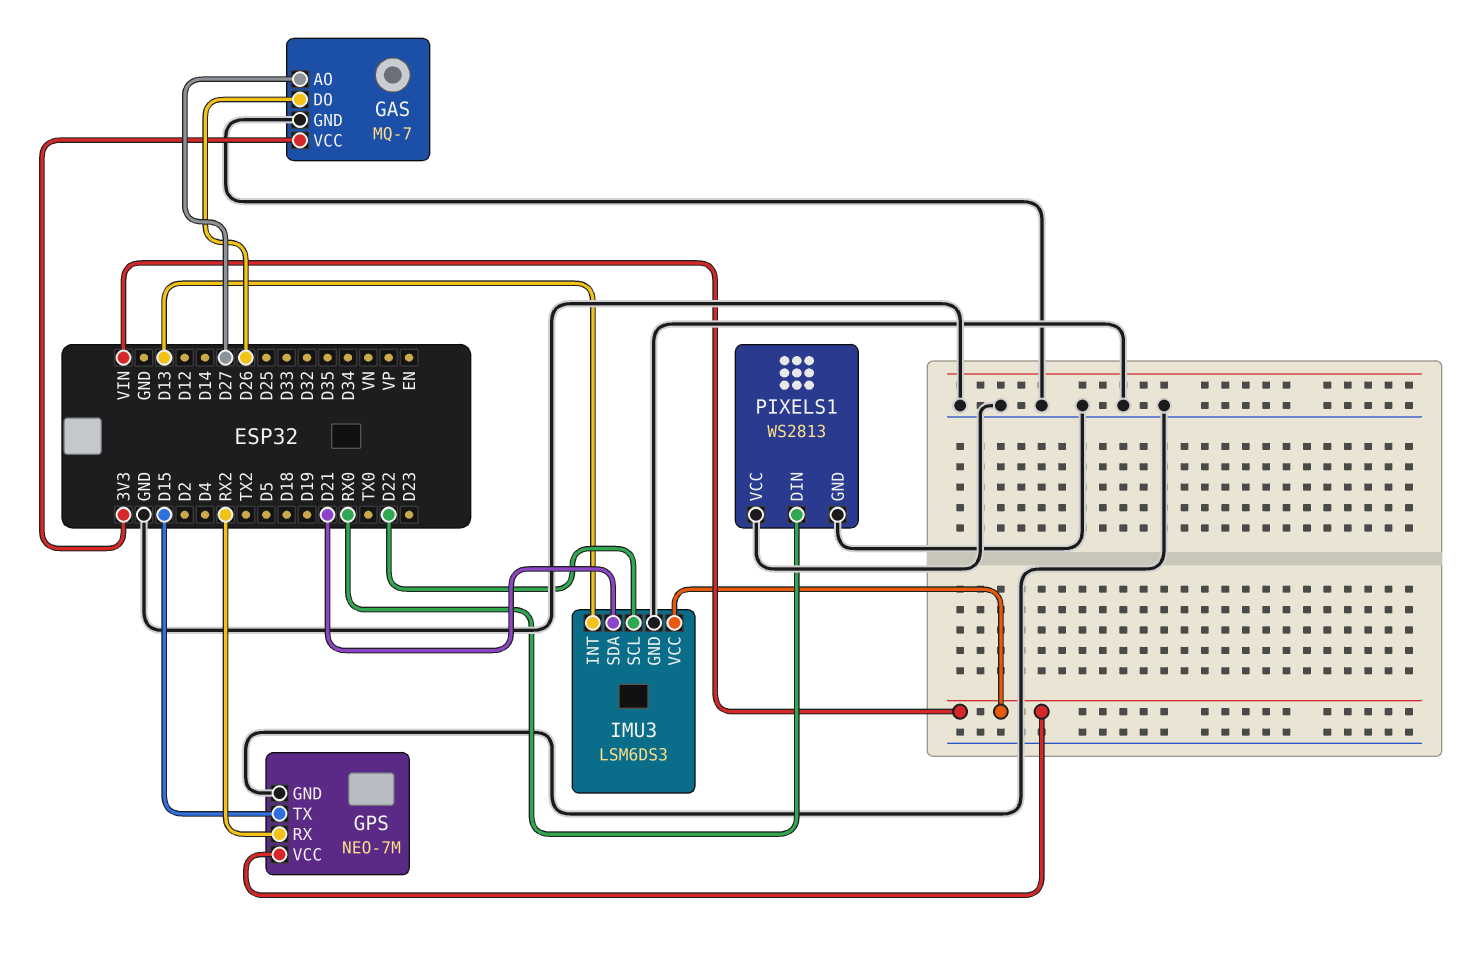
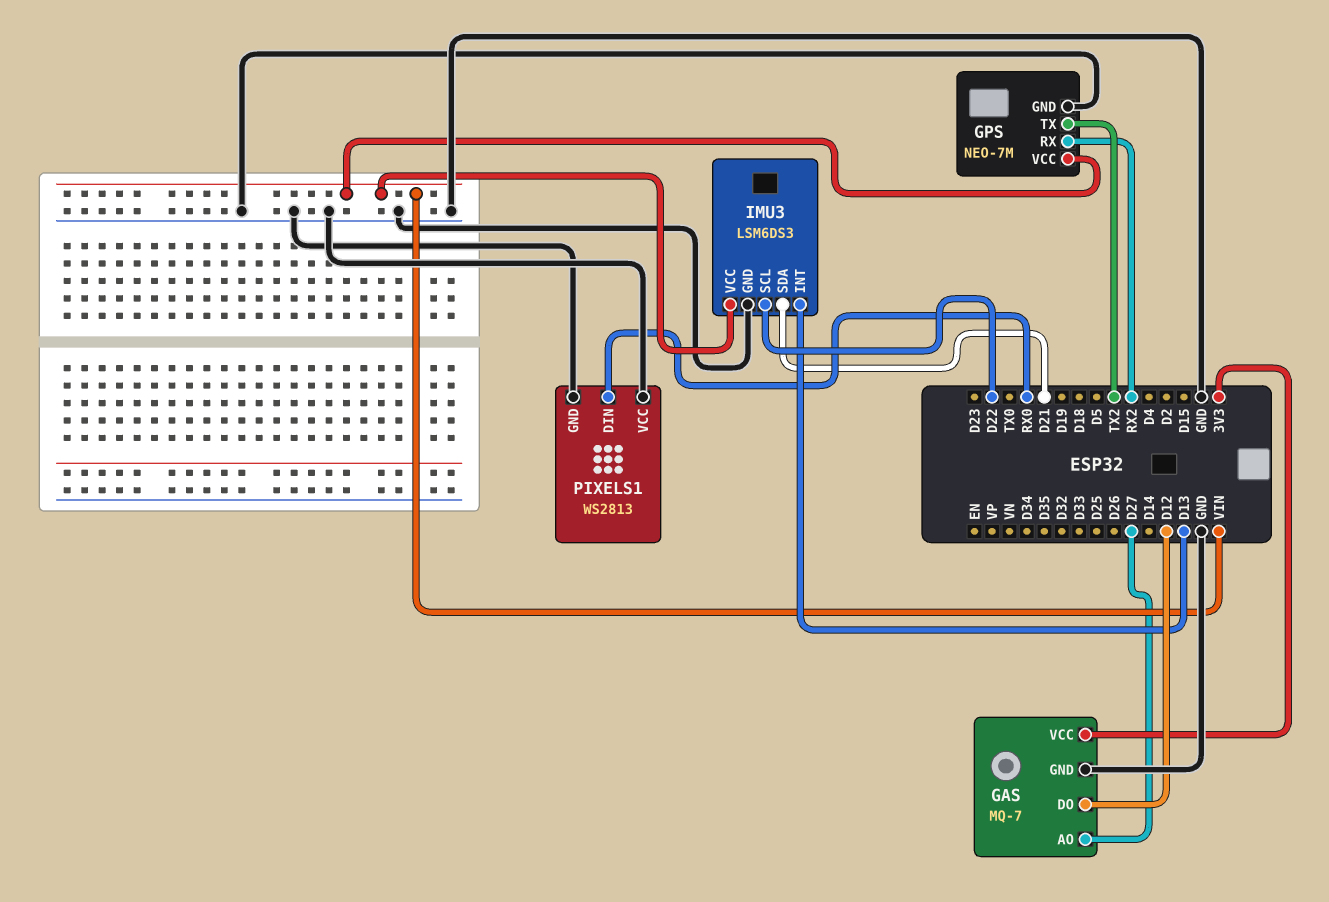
GAS pin DO: D26 -> D12
GPS pin TX: D15 -> TX2

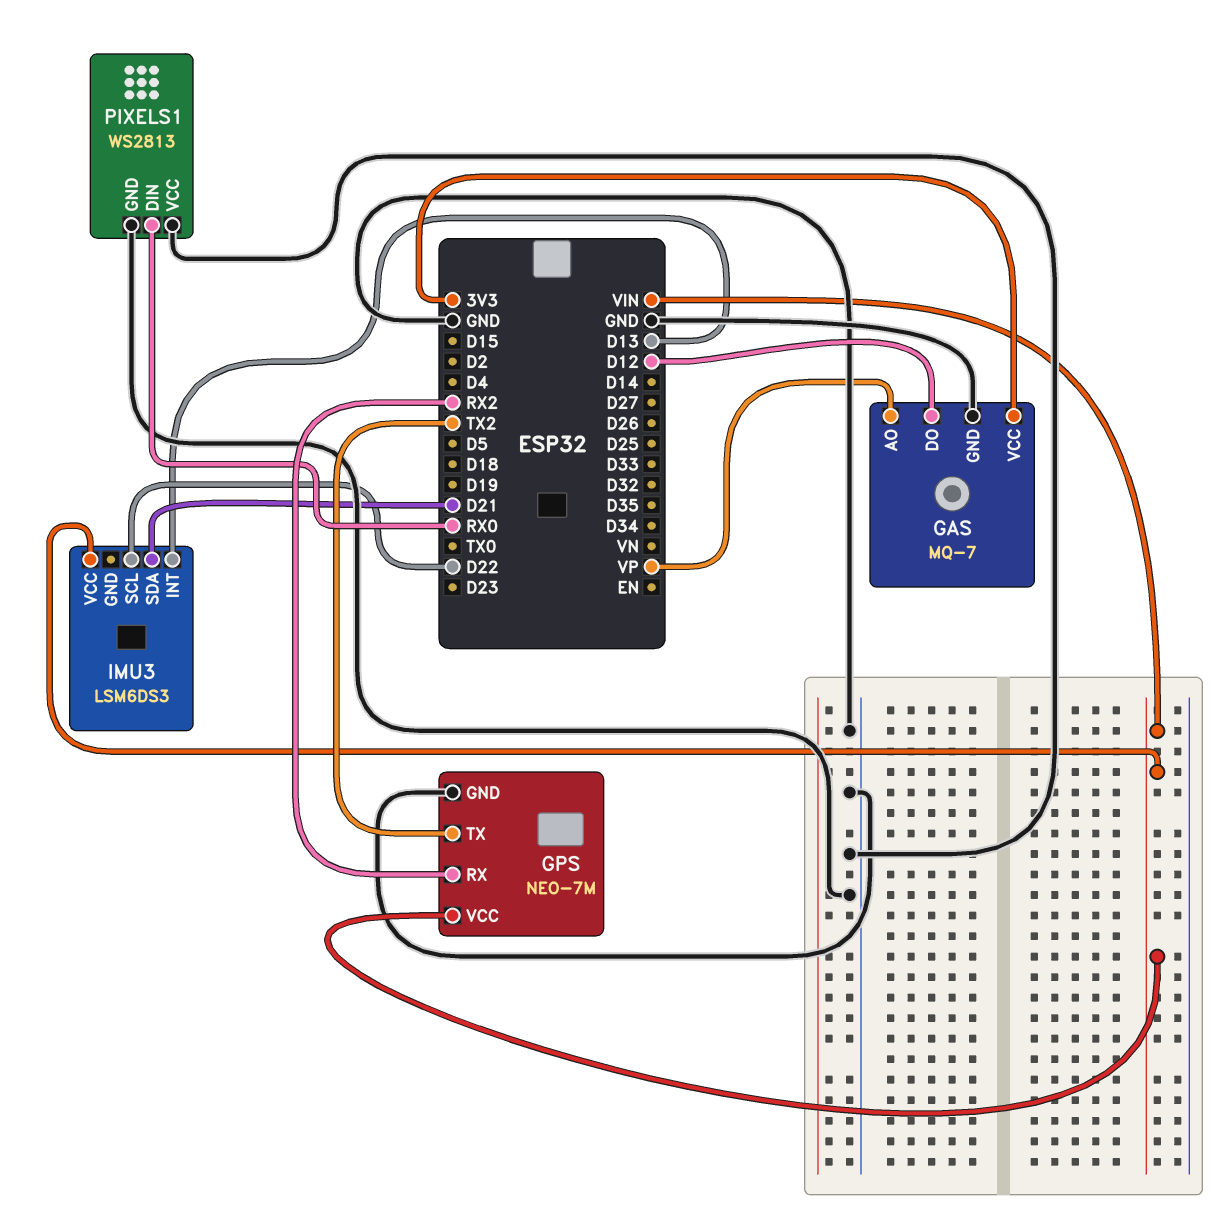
GAS pin AO: D27 -> VP
IMU3 pin GND: GND -> none

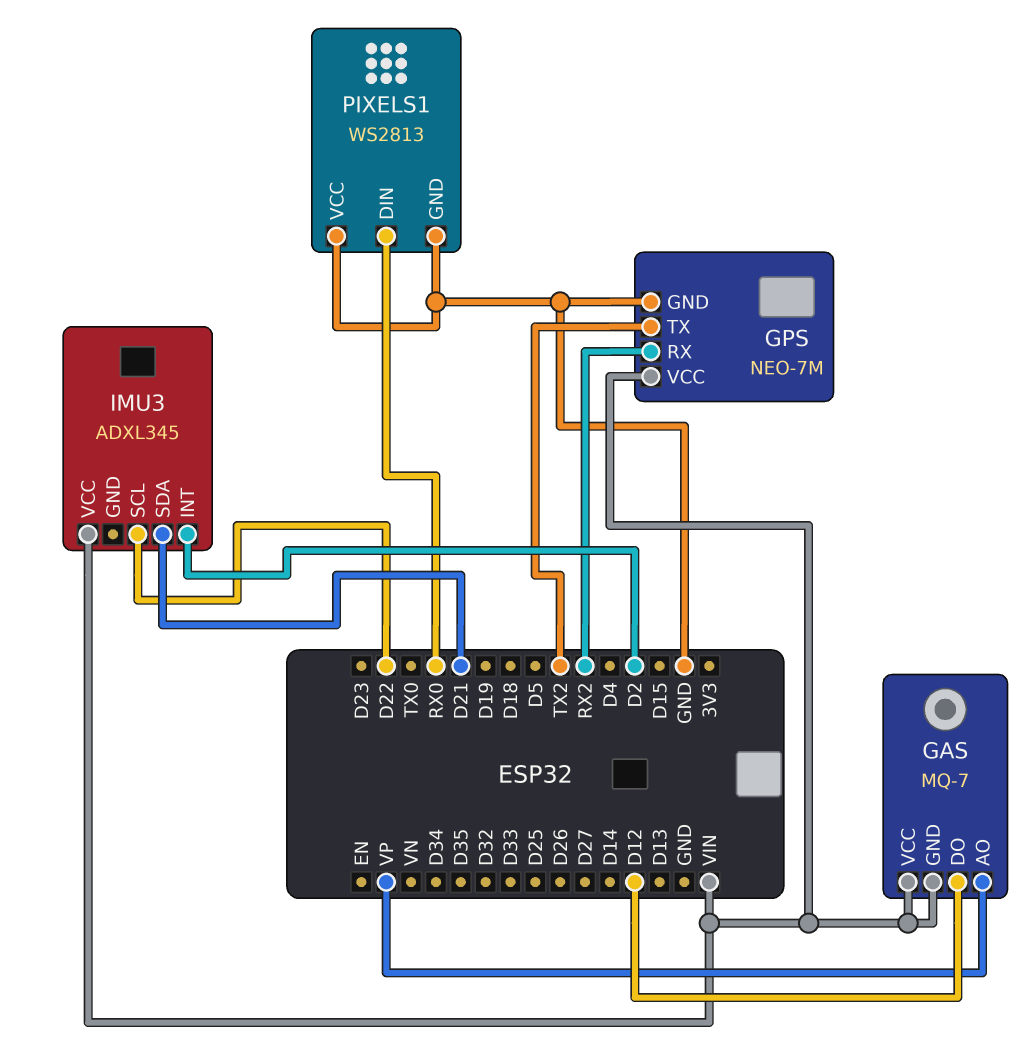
GAS pin GND: GND -> VIN
GAS pin VCC: 3V3 -> VIN
IMU3: LSM6DS3 -> ADXL345
IMU3 pin INT: D13 -> D2

